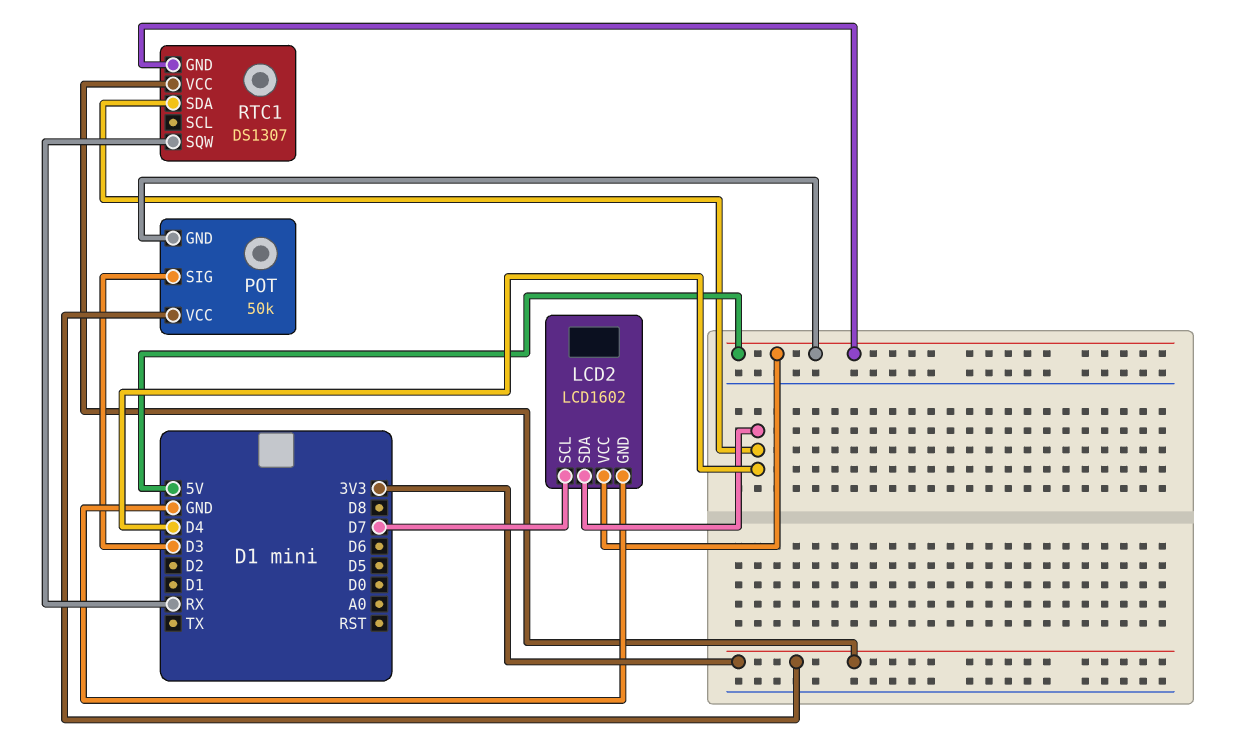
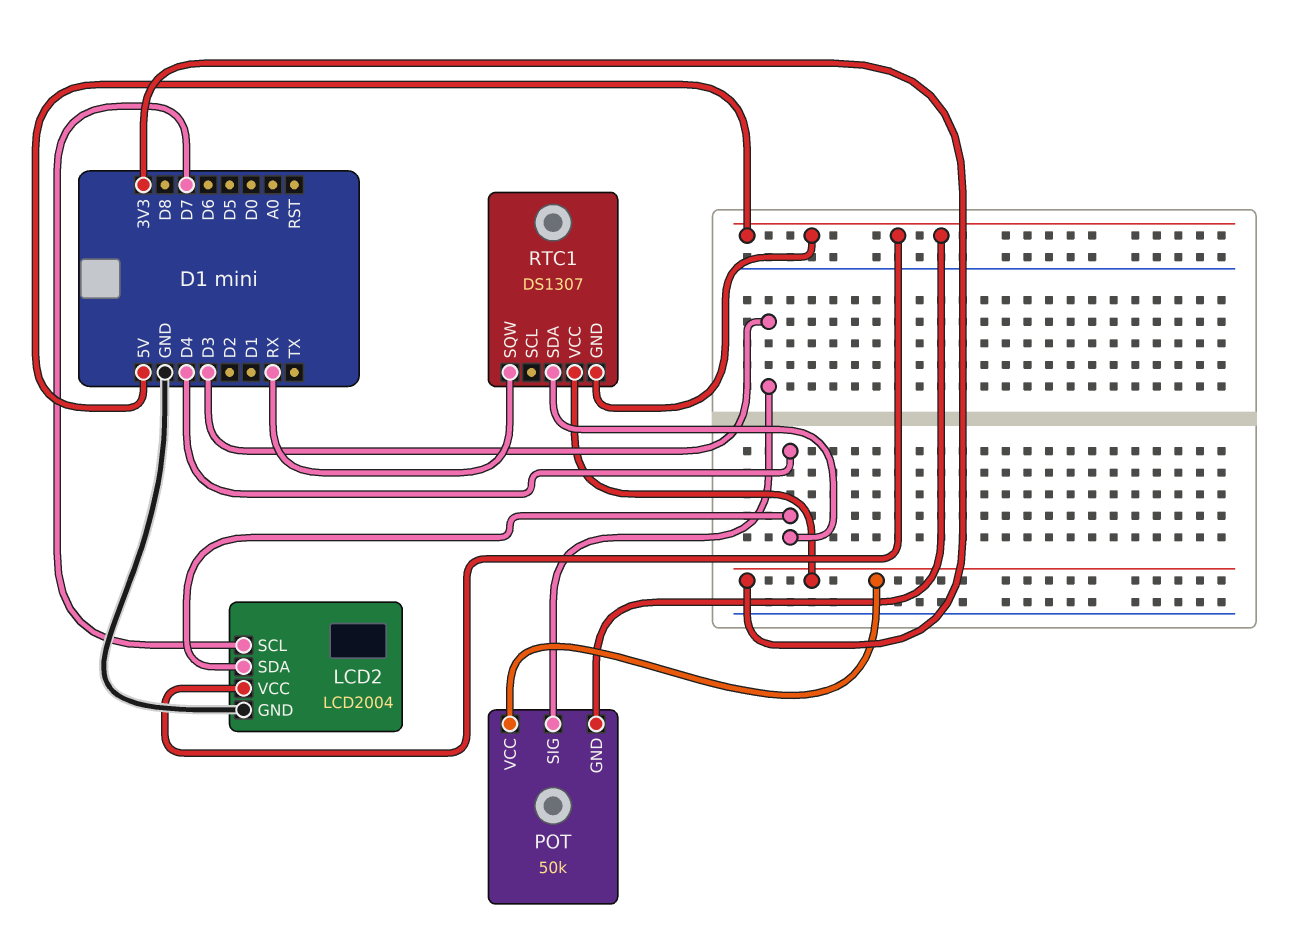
LCD2: LCD1602 -> LCD2004

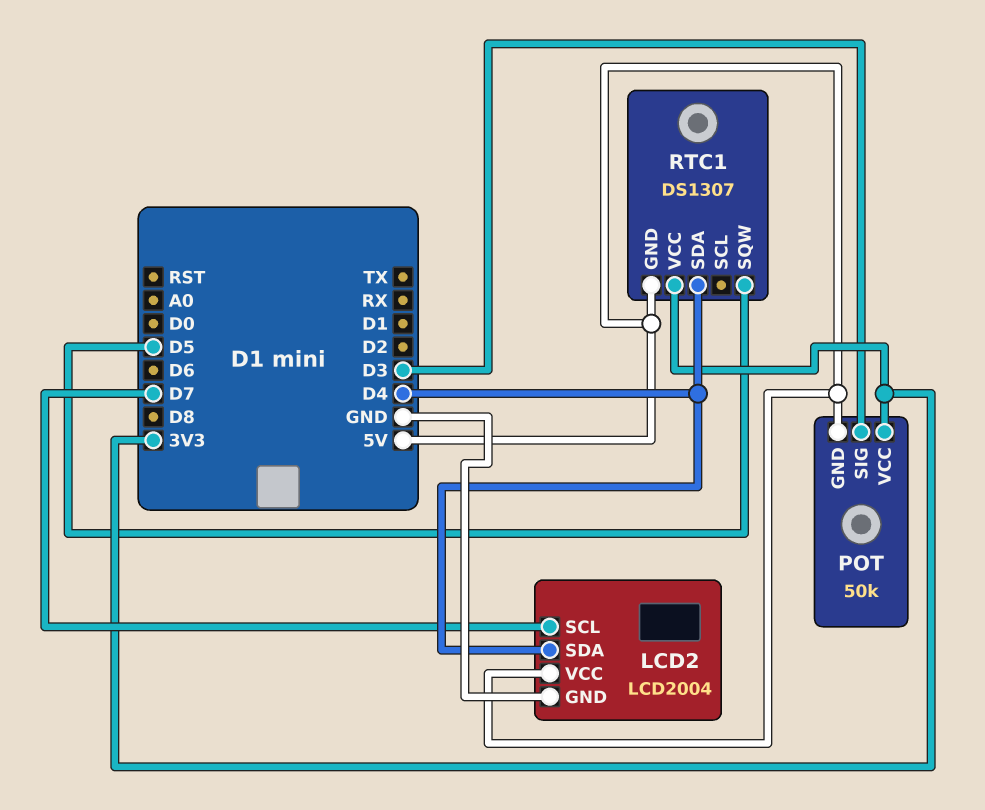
RTC1 pin SQW: RX -> D5

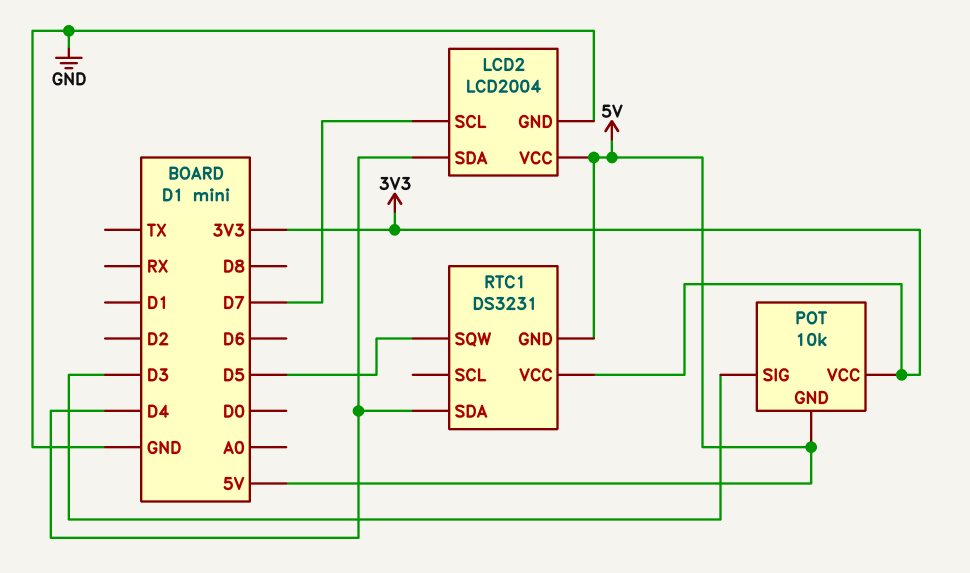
POT: 50k -> 10k
RTC1: DS1307 -> DS3231

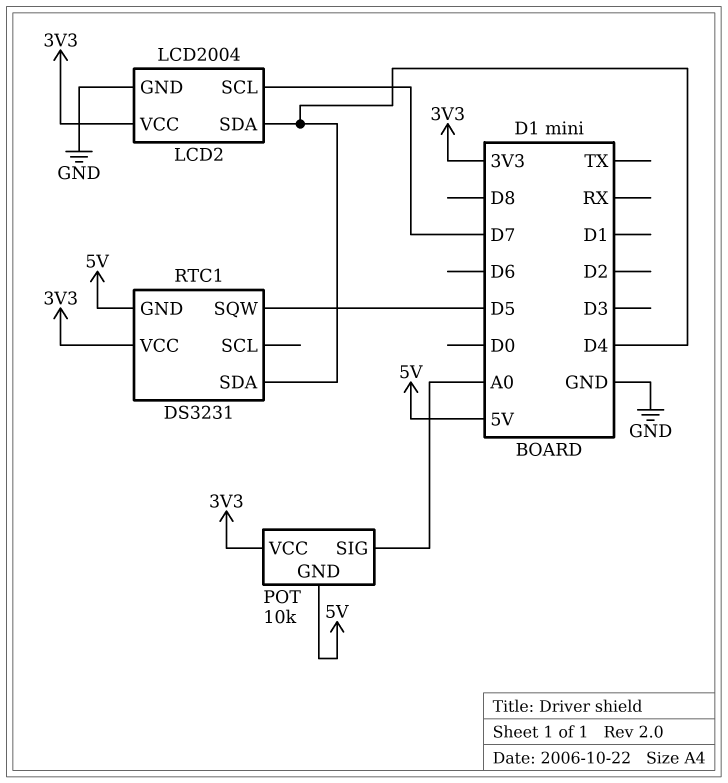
LCD2 pin VCC: 5V -> 3V3
POT pin SIG: D3 -> A0

